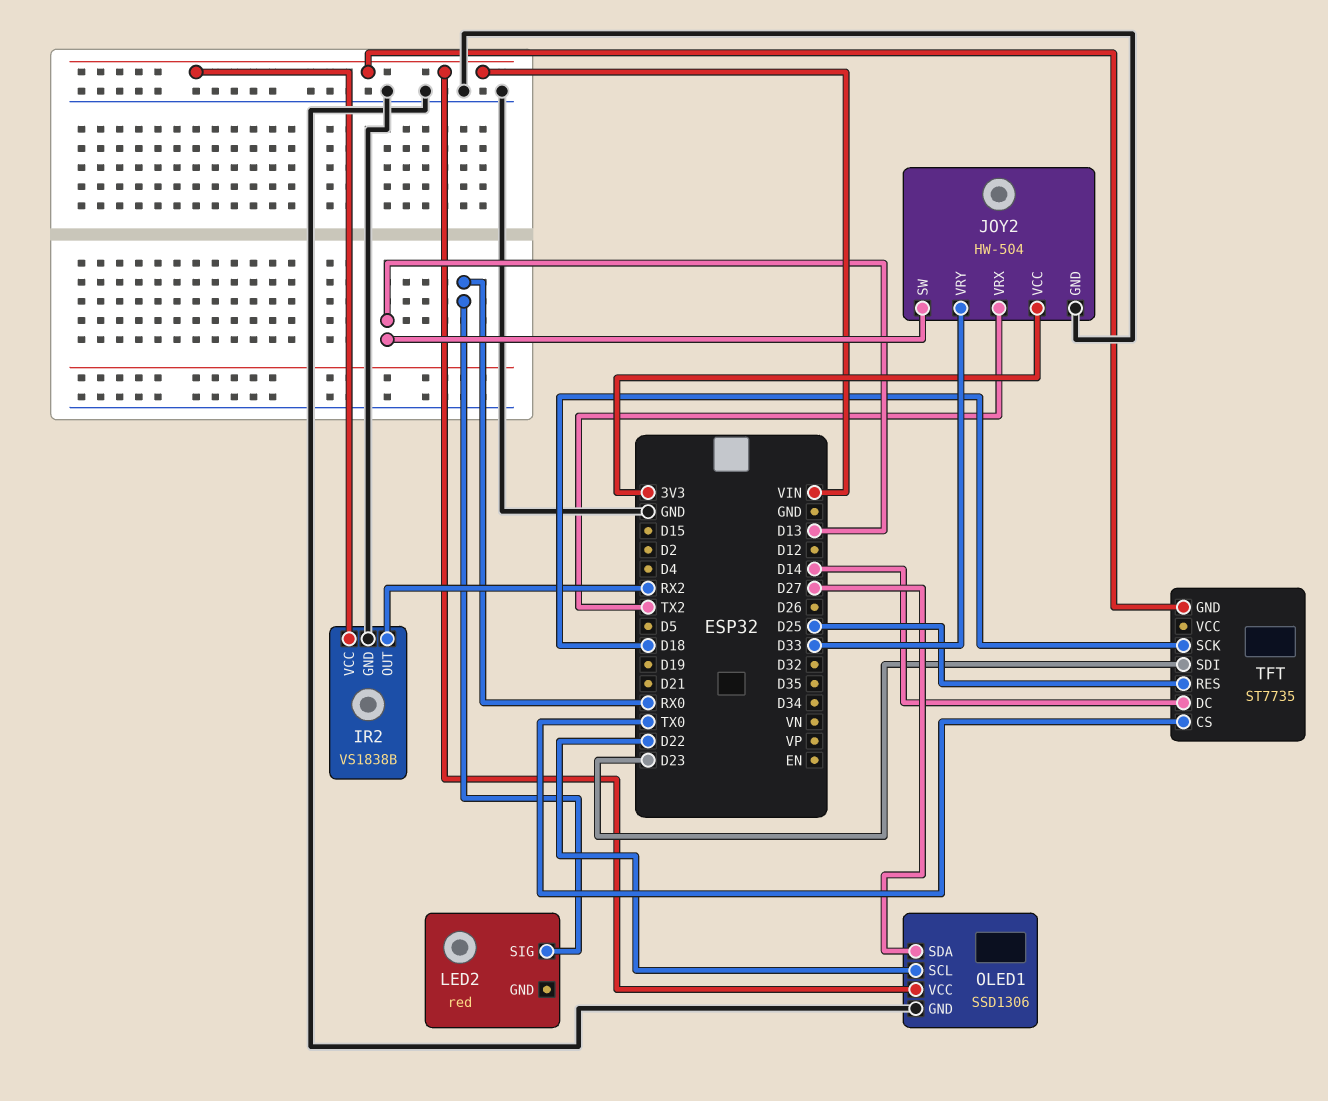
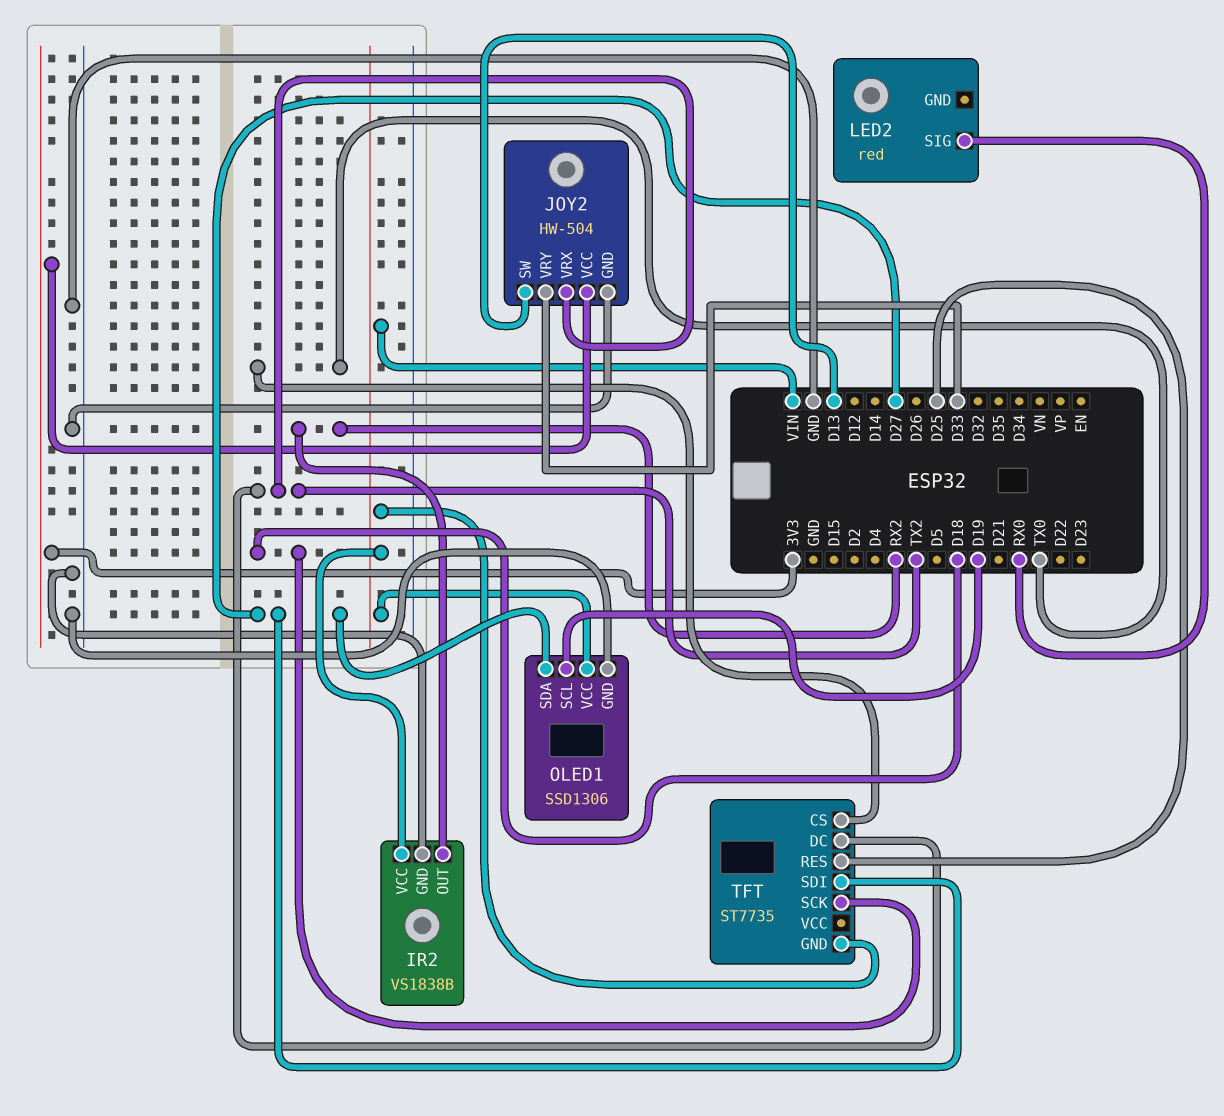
OLED1 pin SCL: D22 -> D19
TFT pin DC: D14 -> TX2
TFT pin SDI: D23 -> D27

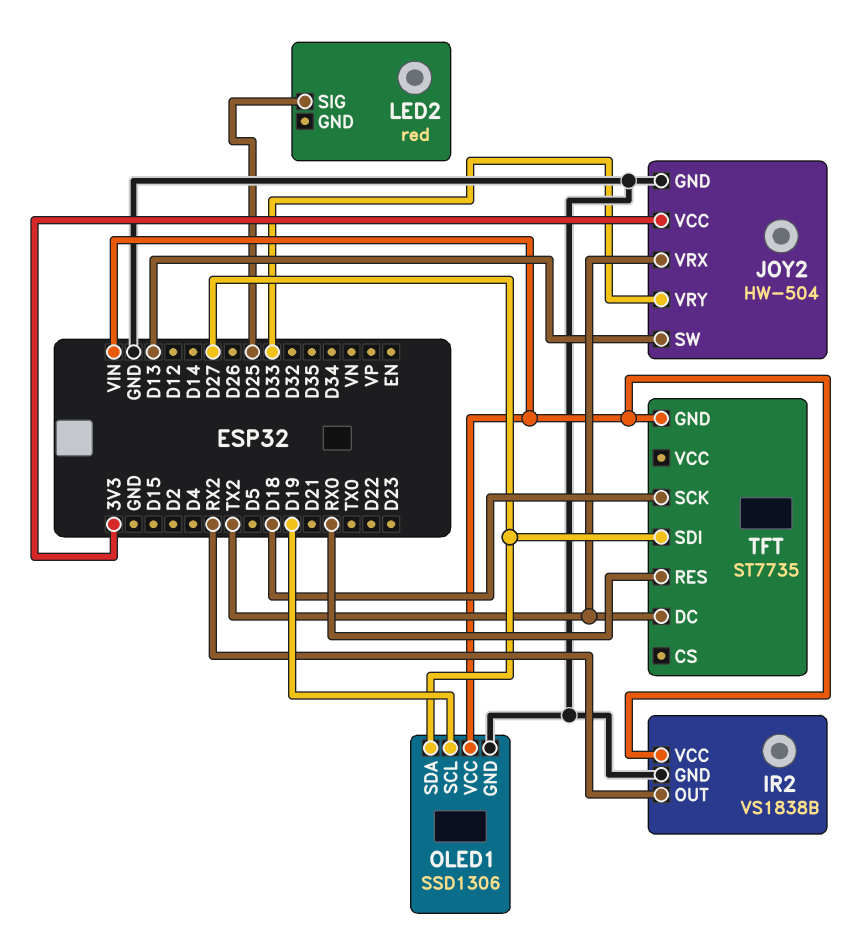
LED2 pin SIG: RX0 -> D25
TFT pin CS: TX0 -> none
TFT pin RES: D25 -> RX0

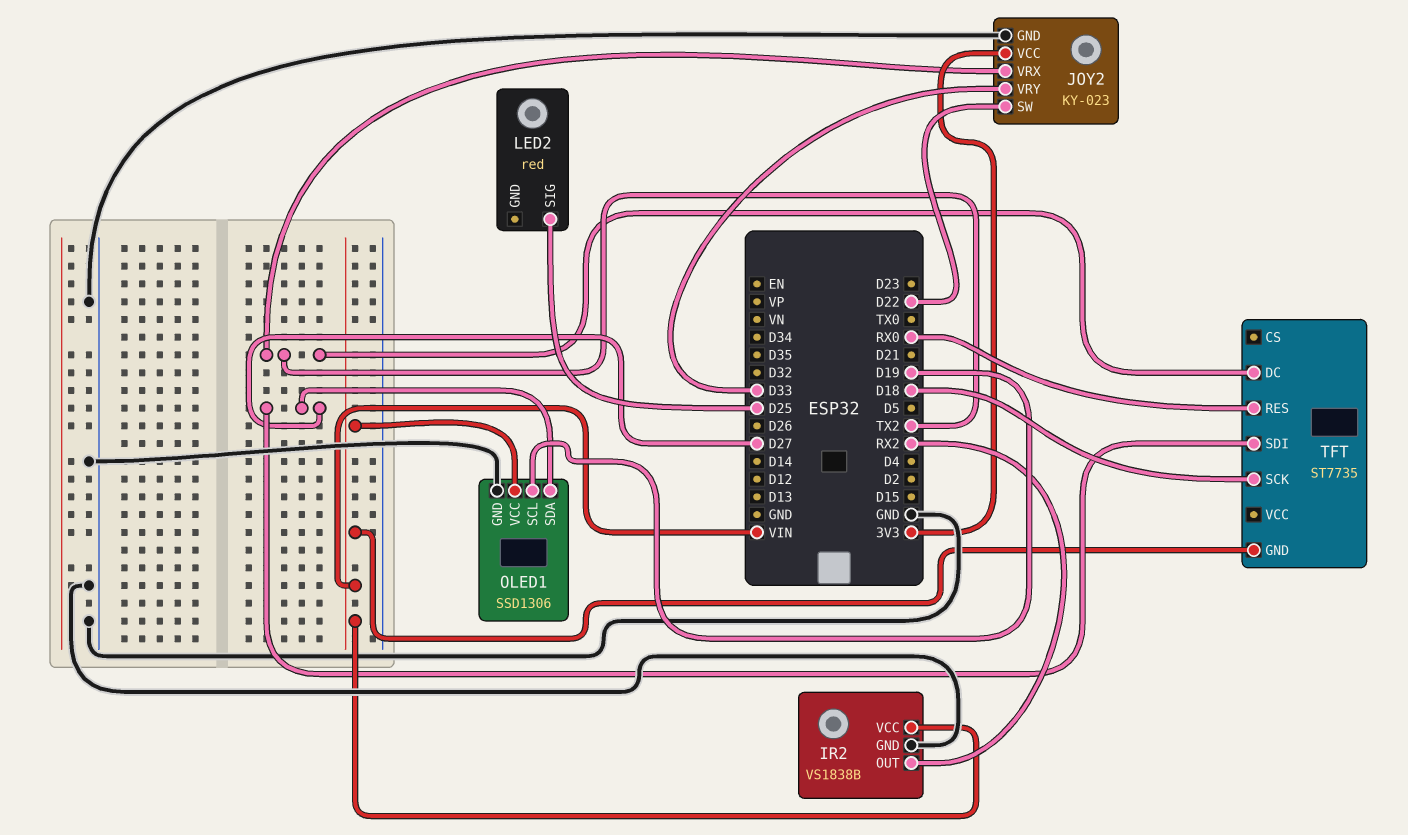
JOY2: HW-504 -> KY-023
JOY2 pin SW: D13 -> D22

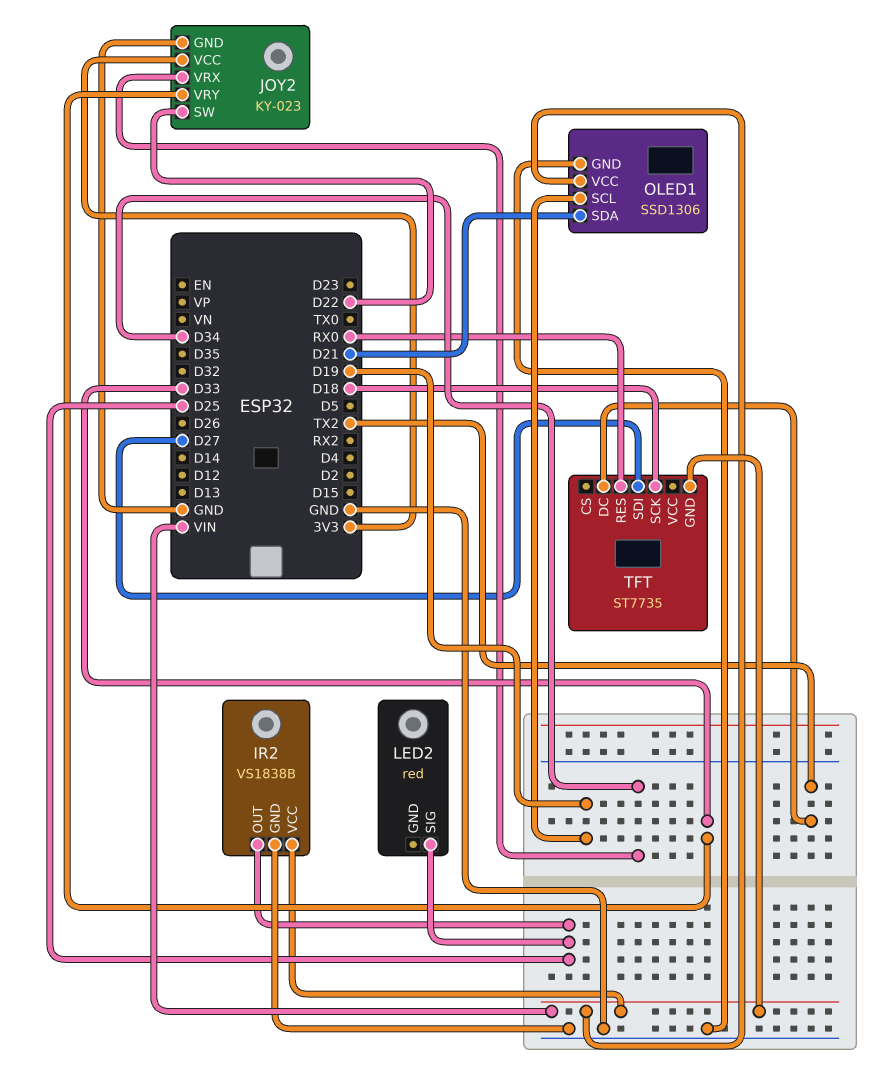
IR2 pin OUT: RX2 -> D25
JOY2 pin VRX: TX2 -> D34
OLED1 pin SDA: D27 -> D21

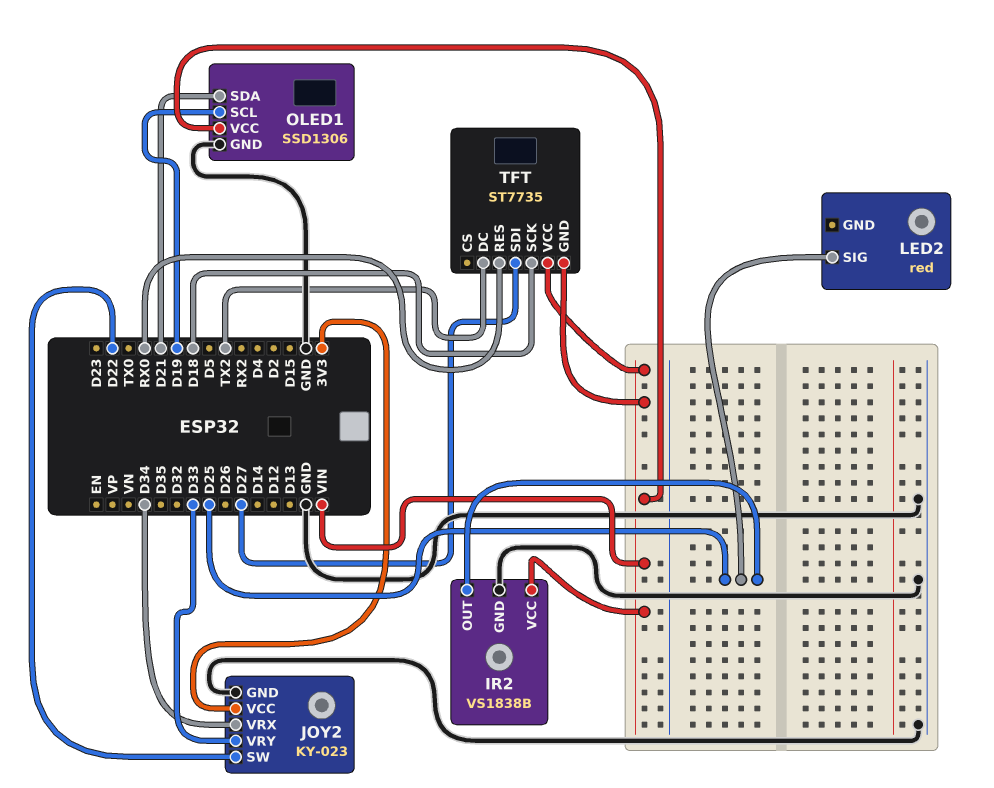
TFT pin VCC: none -> VIN

